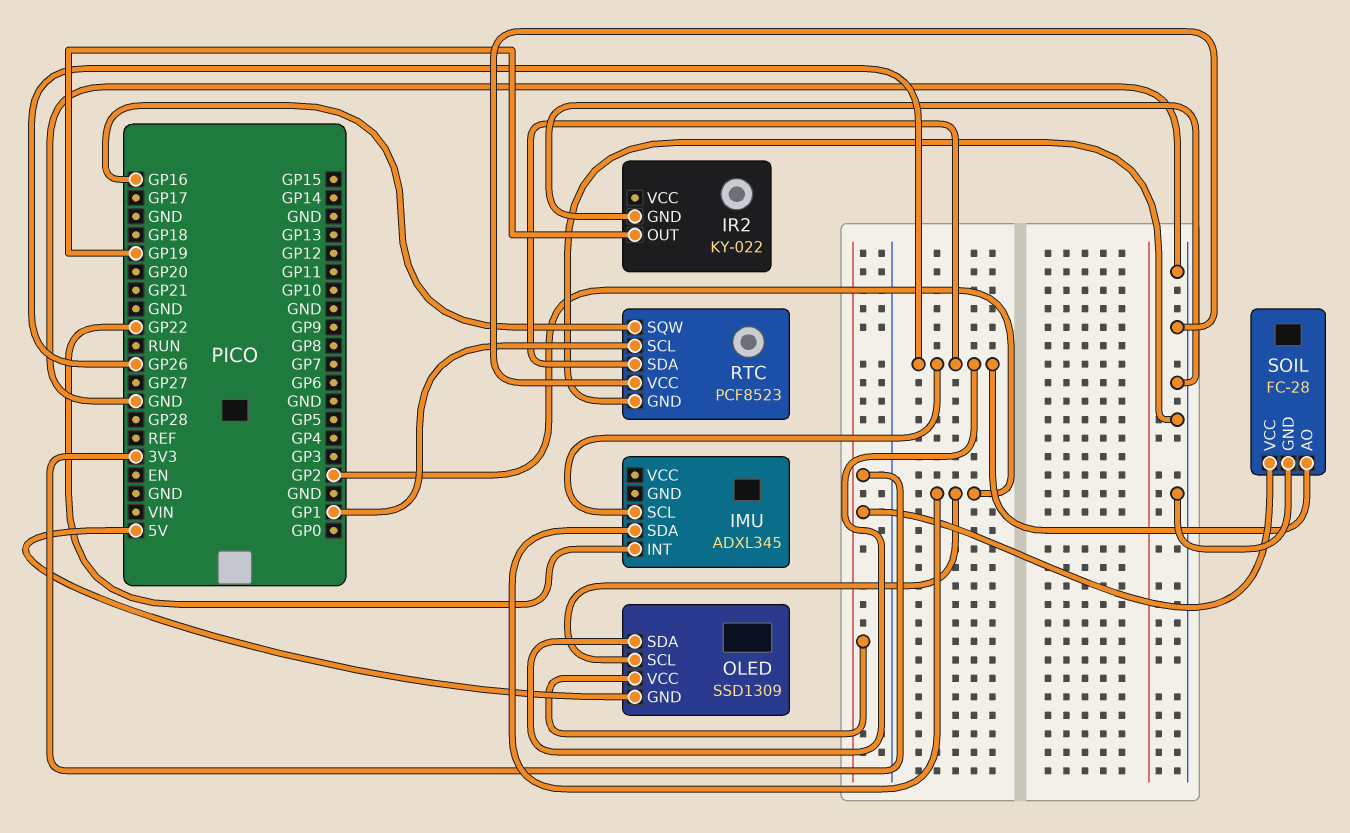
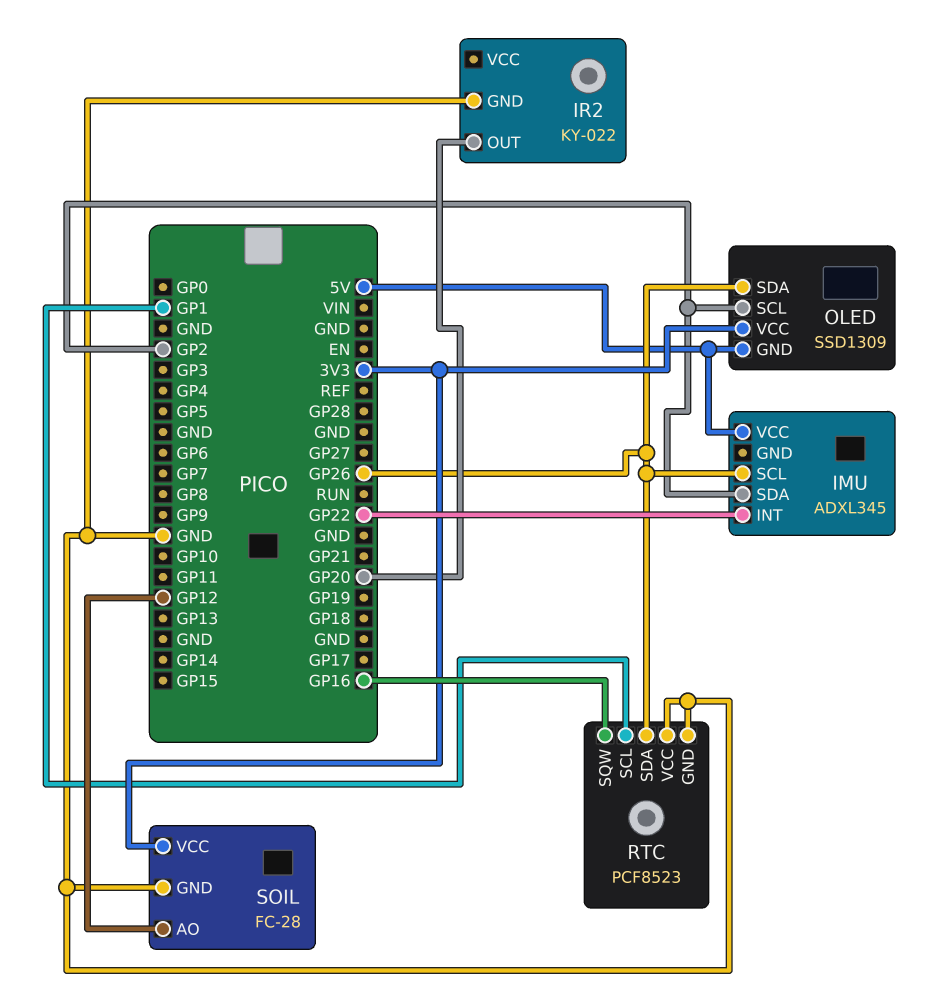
IMU pin VCC: none -> 5V
IR2 pin OUT: GP19 -> GP20
SOIL pin AO: GP26 -> GP12

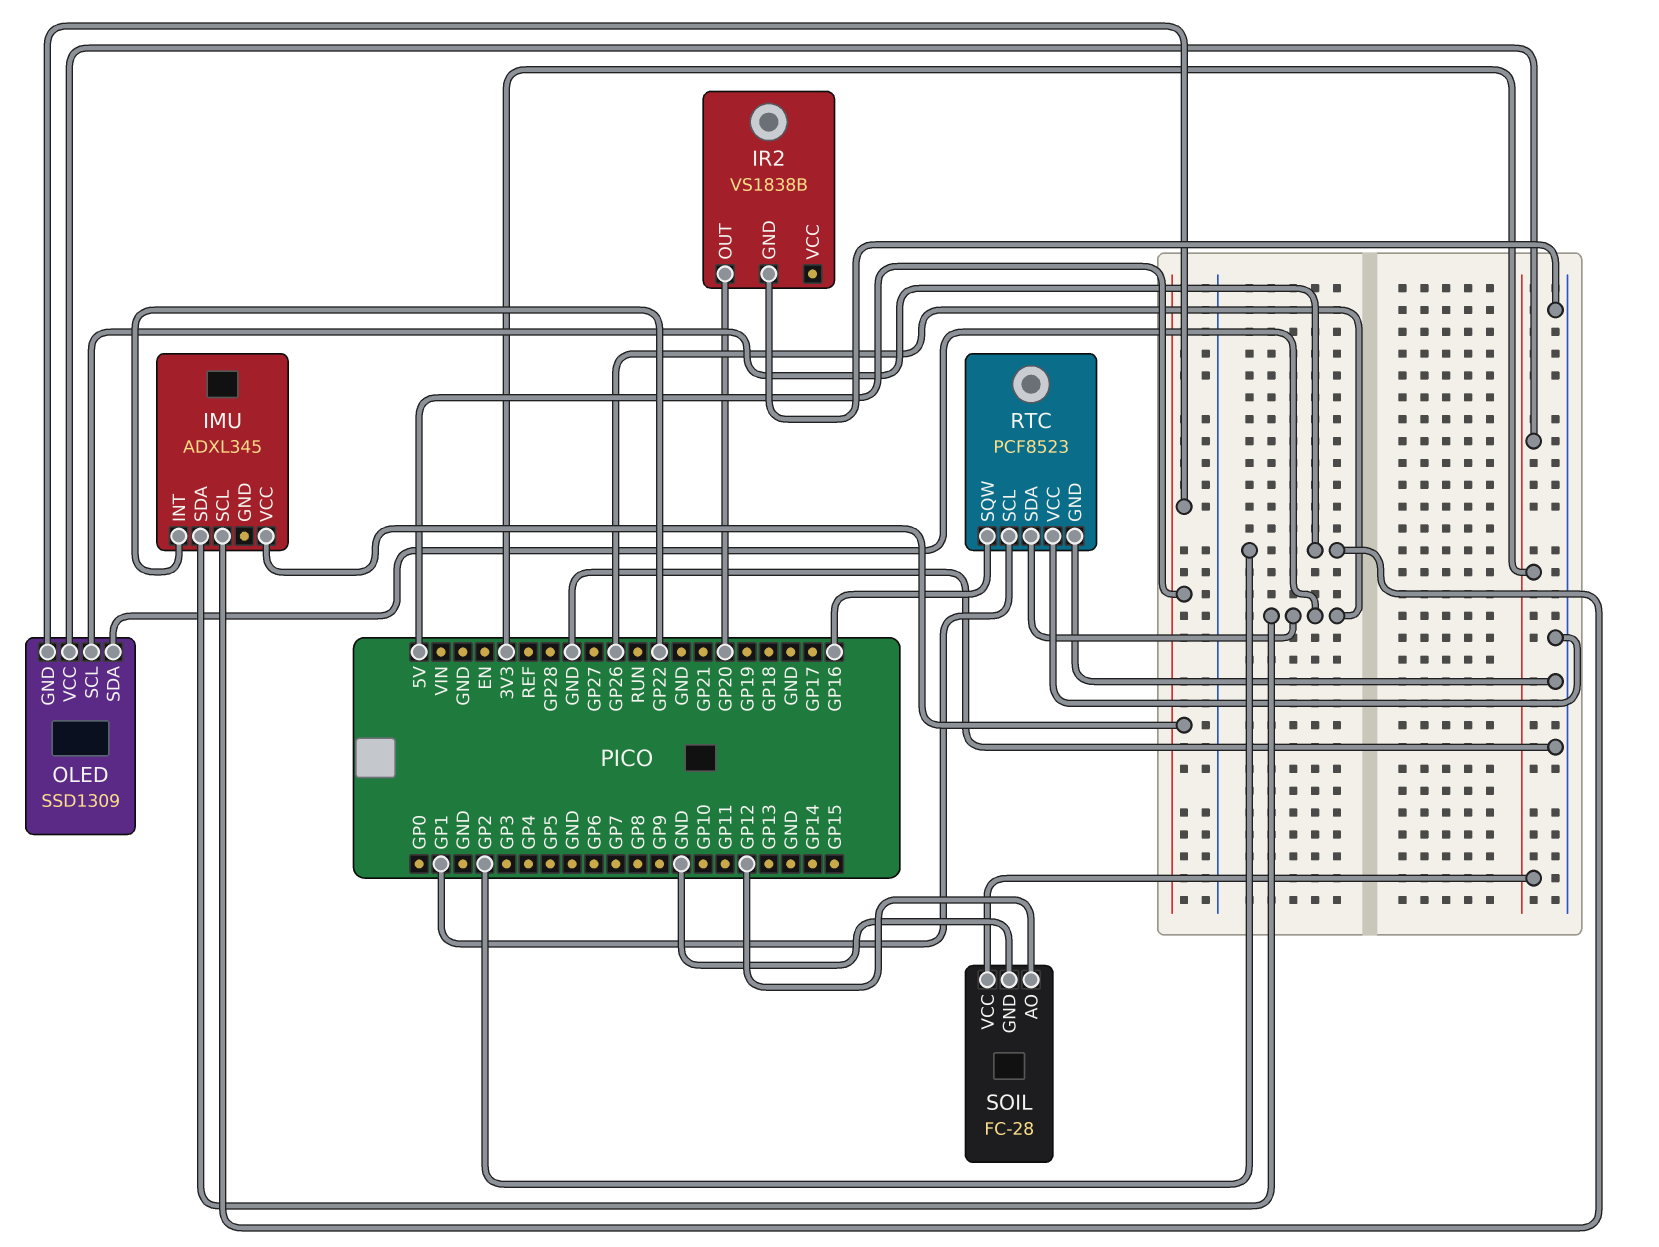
IMU pin SCL: GP26 -> GP2
IMU pin SDA: GP2 -> GP26
IR2: KY-022 -> VS1838B

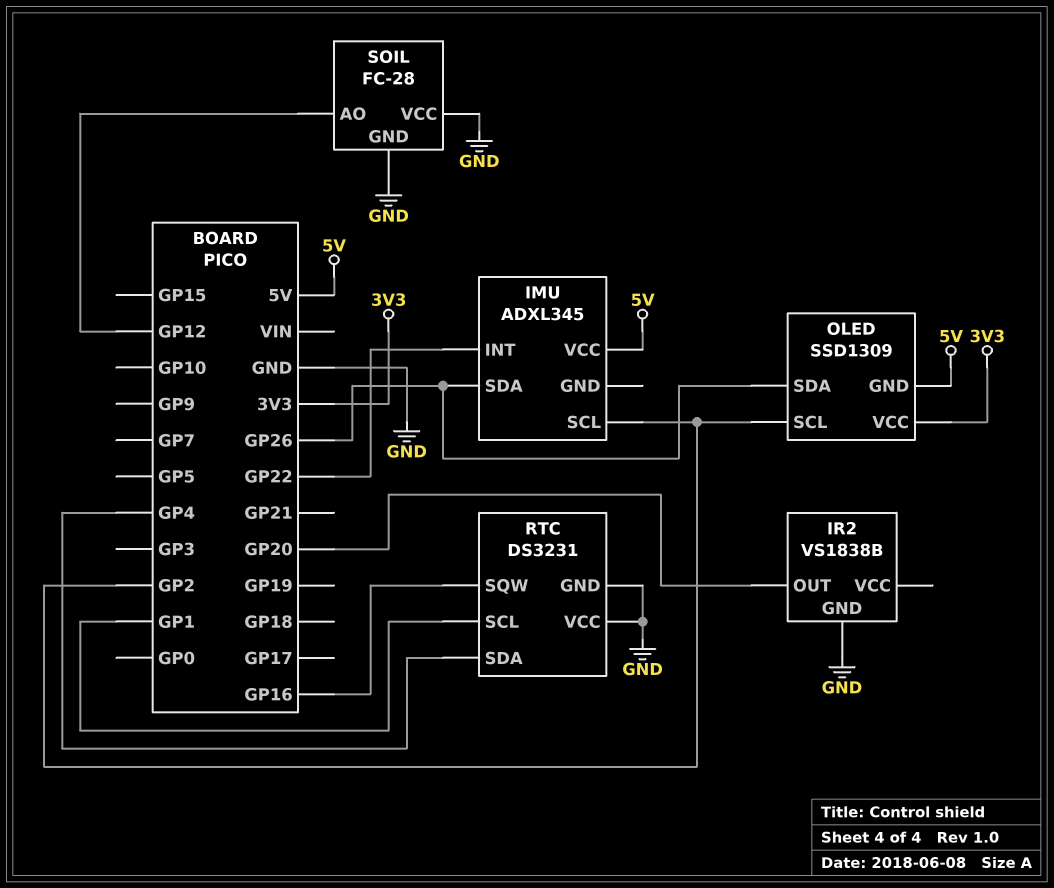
RTC: PCF8523 -> DS3231
RTC pin SDA: GP26 -> GP4
SOIL pin VCC: 3V3 -> GND

